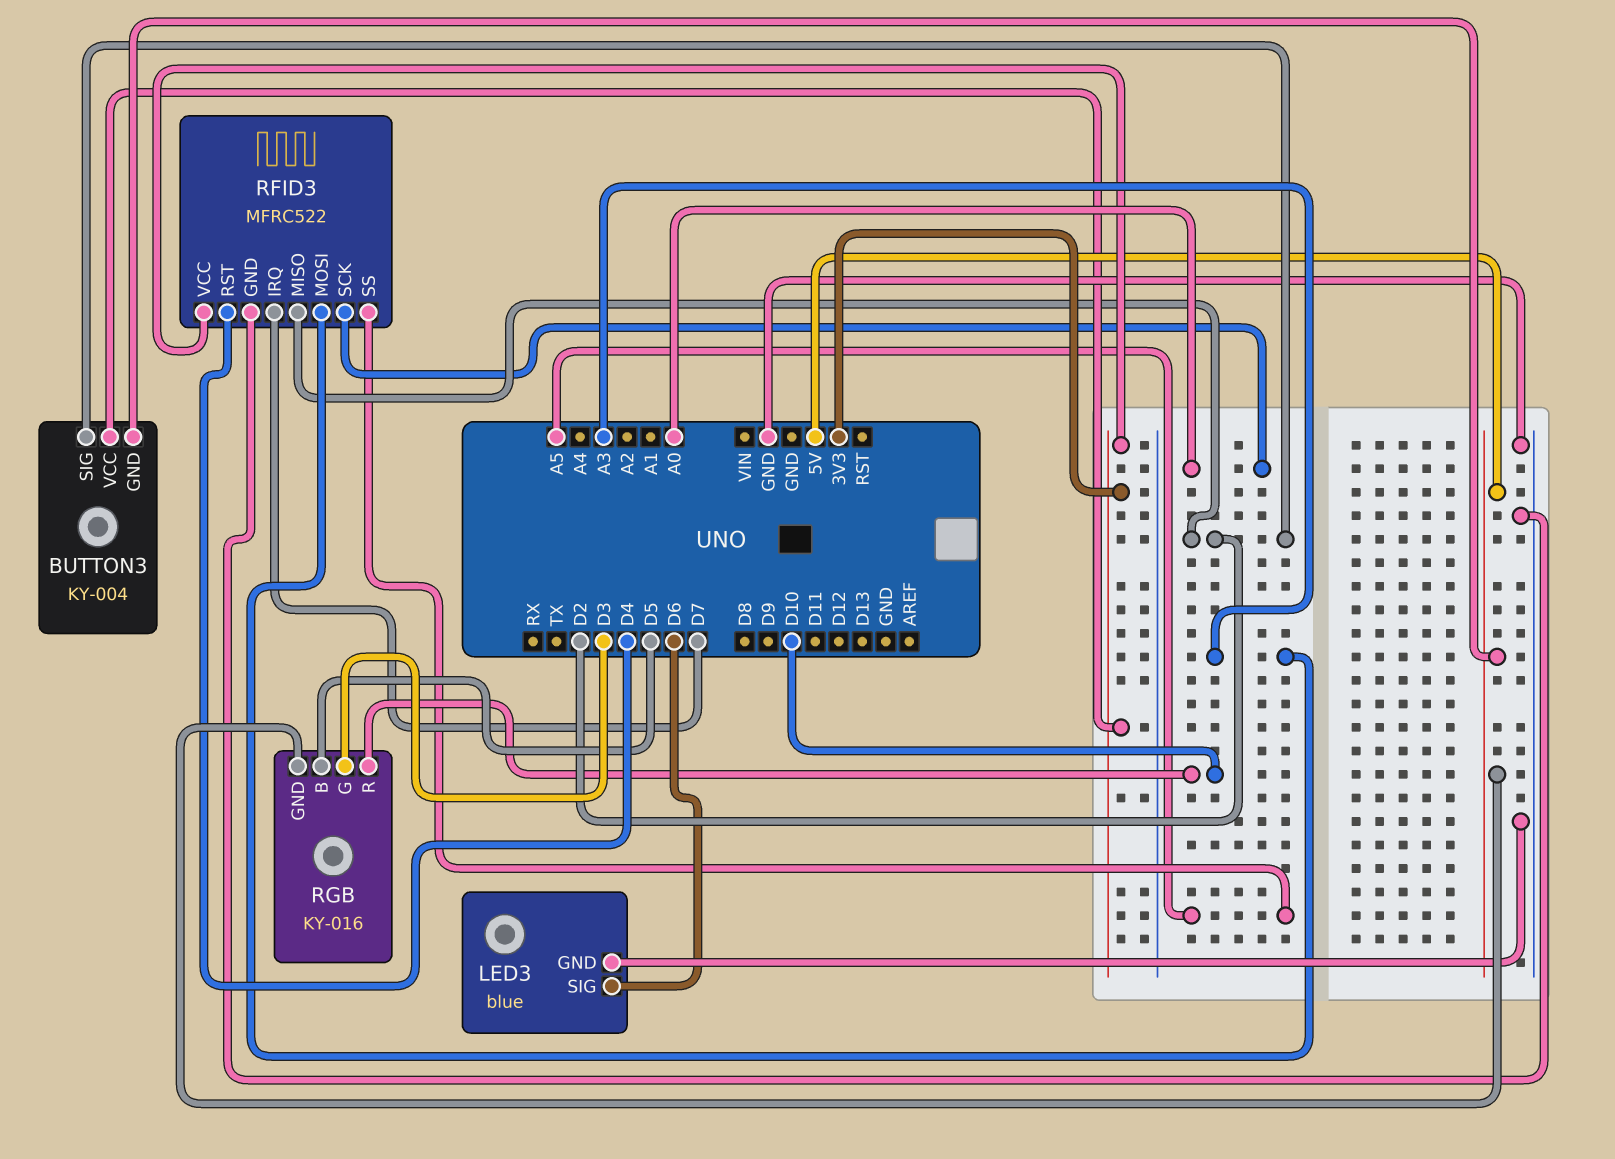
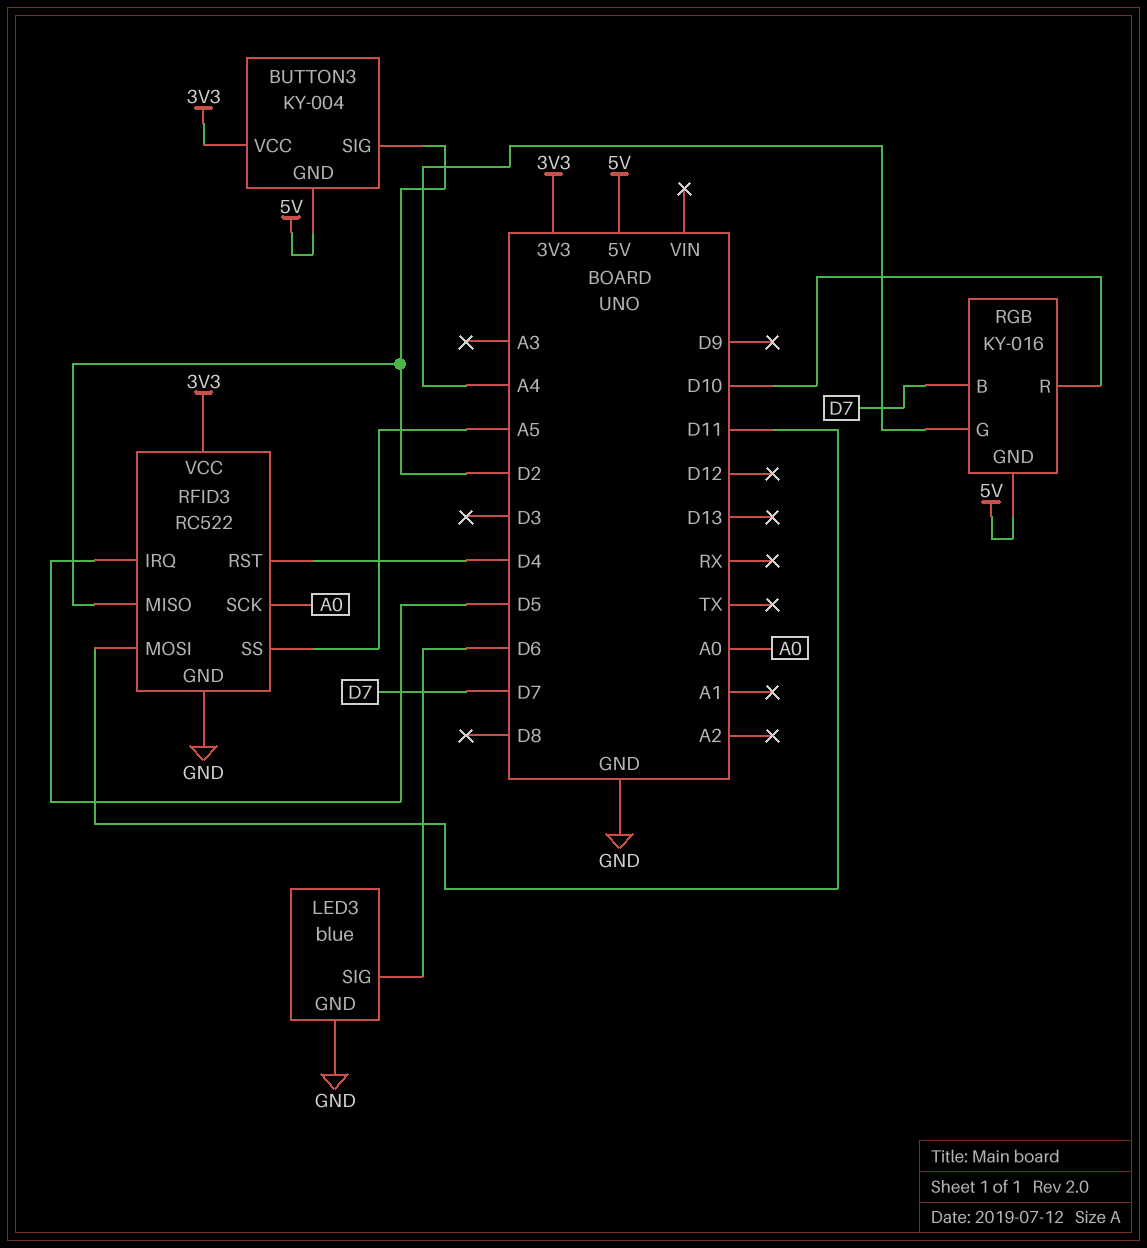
RFID3: MFRC522 -> RC522
RFID3 pin IRQ: D7 -> D5
RFID3 pin MOSI: A3 -> D11
RGB pin B: D5 -> D7
RGB pin G: D3 -> A4

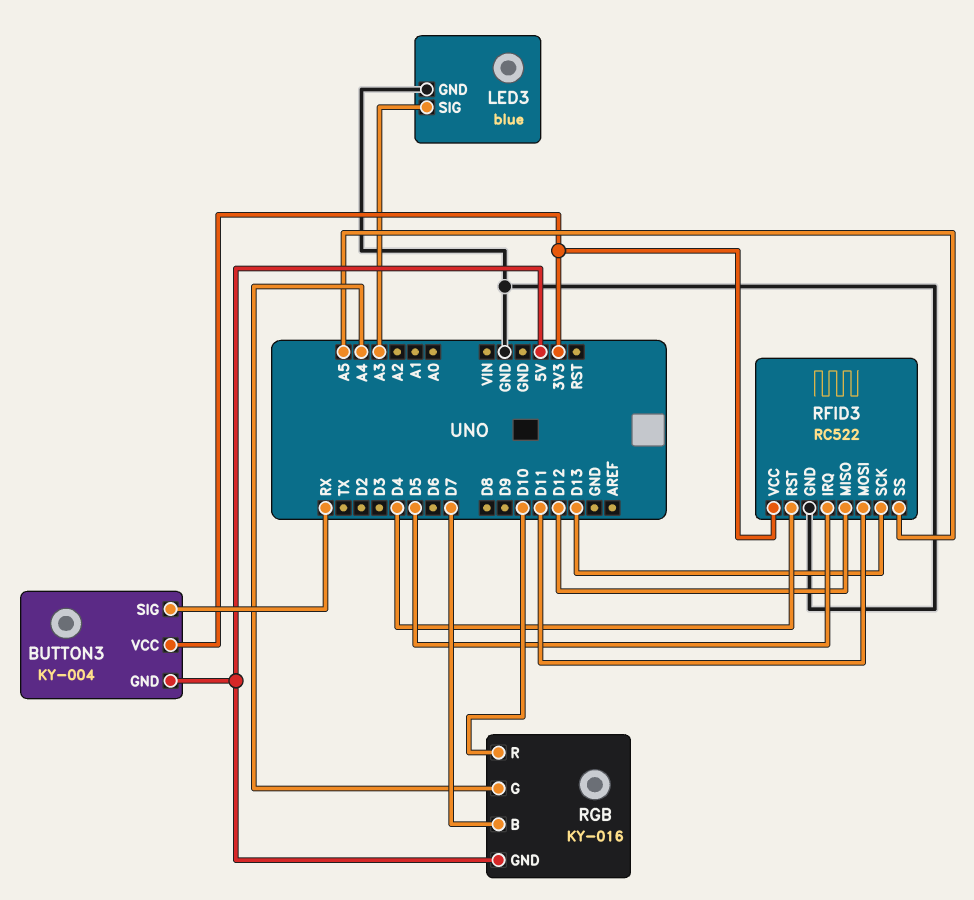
BUTTON3 pin SIG: D2 -> RX
LED3 pin SIG: D6 -> A3
RFID3 pin MISO: D2 -> D12
RFID3 pin SCK: A0 -> D13

